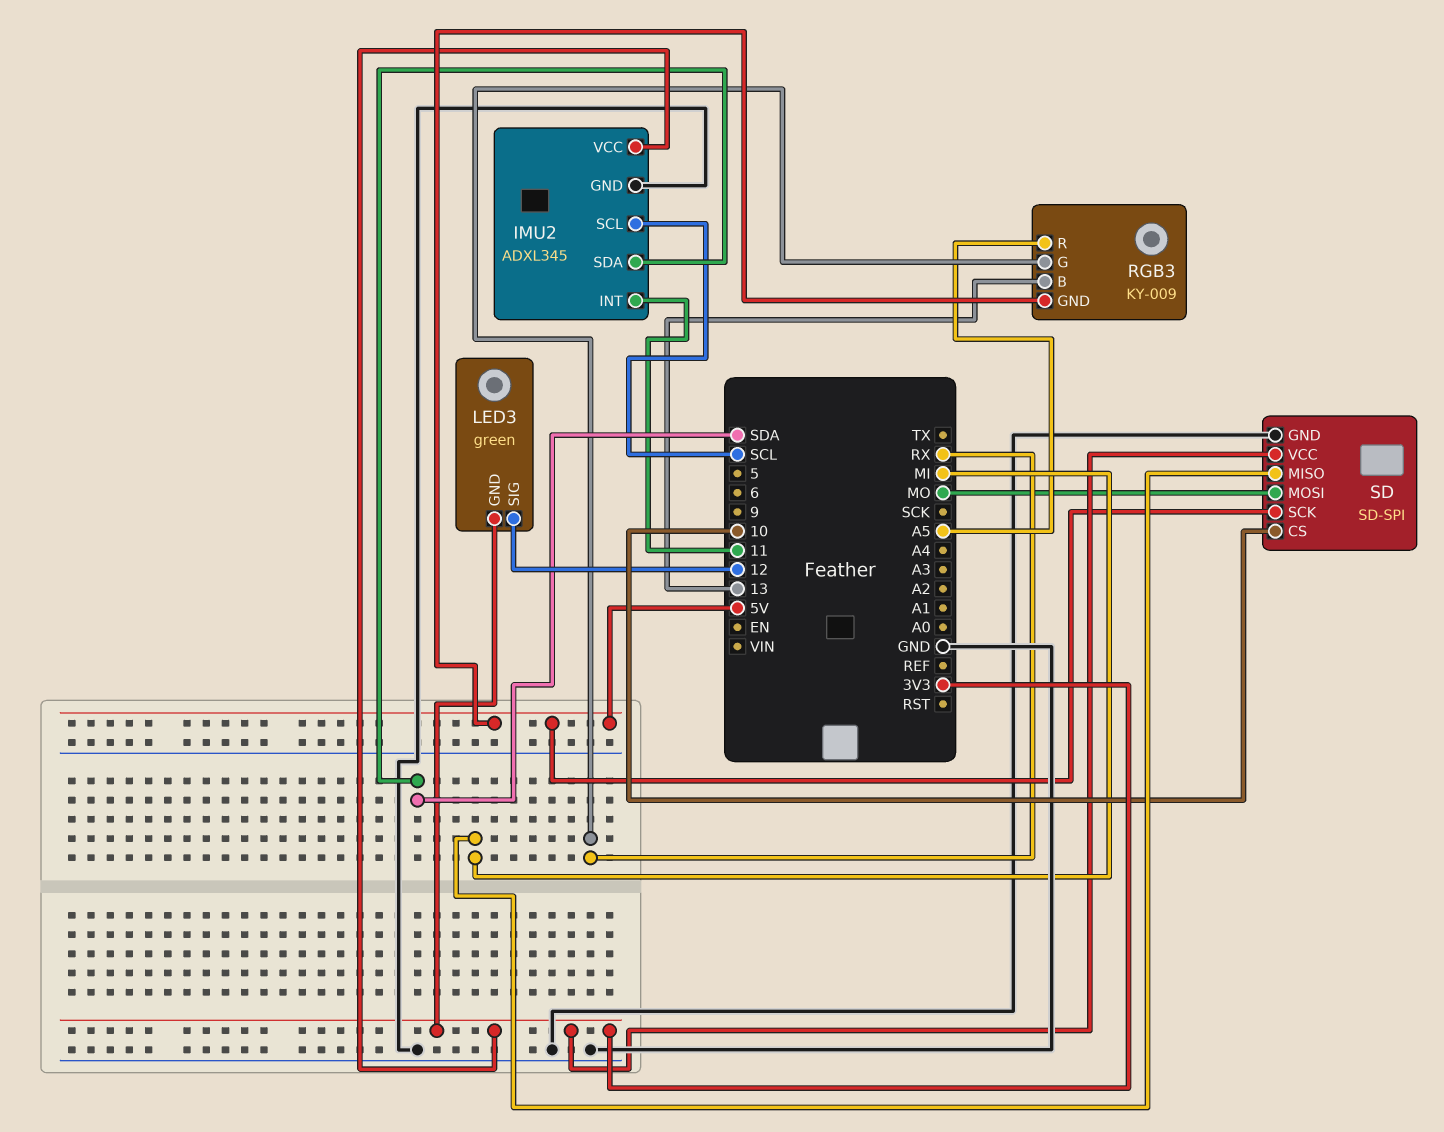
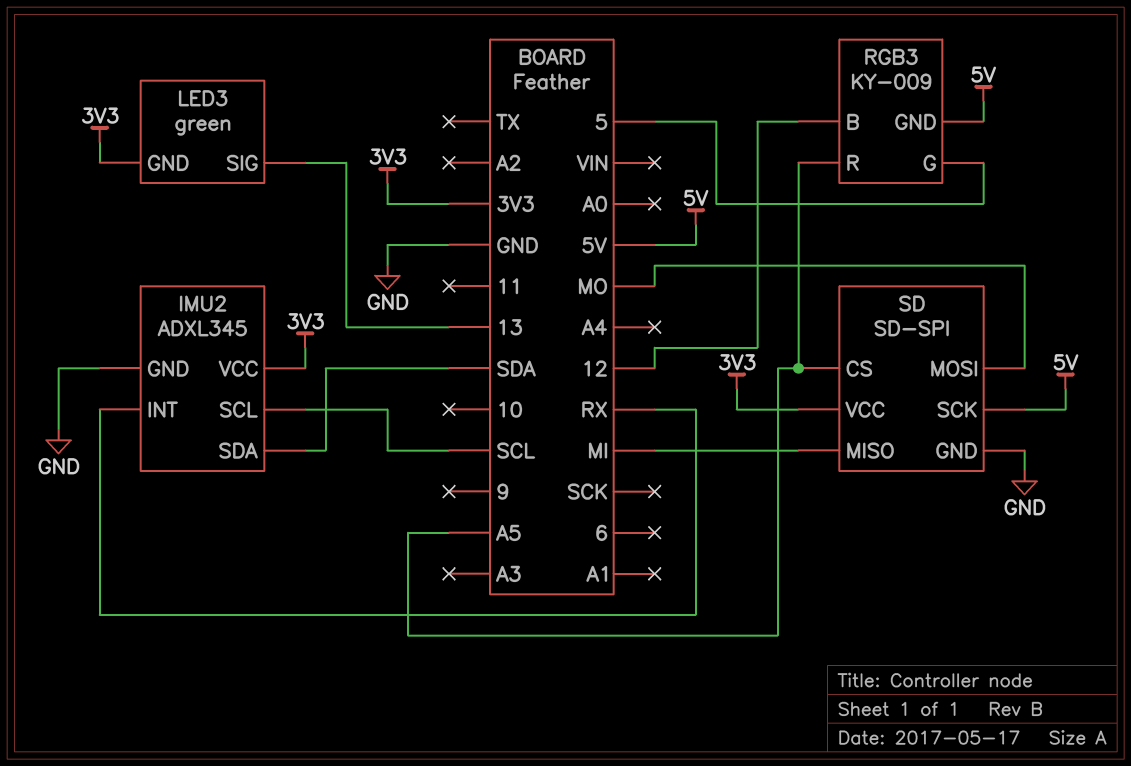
IMU2 pin INT: 11 -> RX
LED3 pin SIG: 12 -> 13
RGB3 pin B: 13 -> 12
RGB3 pin G: RX -> 5
SD pin CS: 10 -> A5

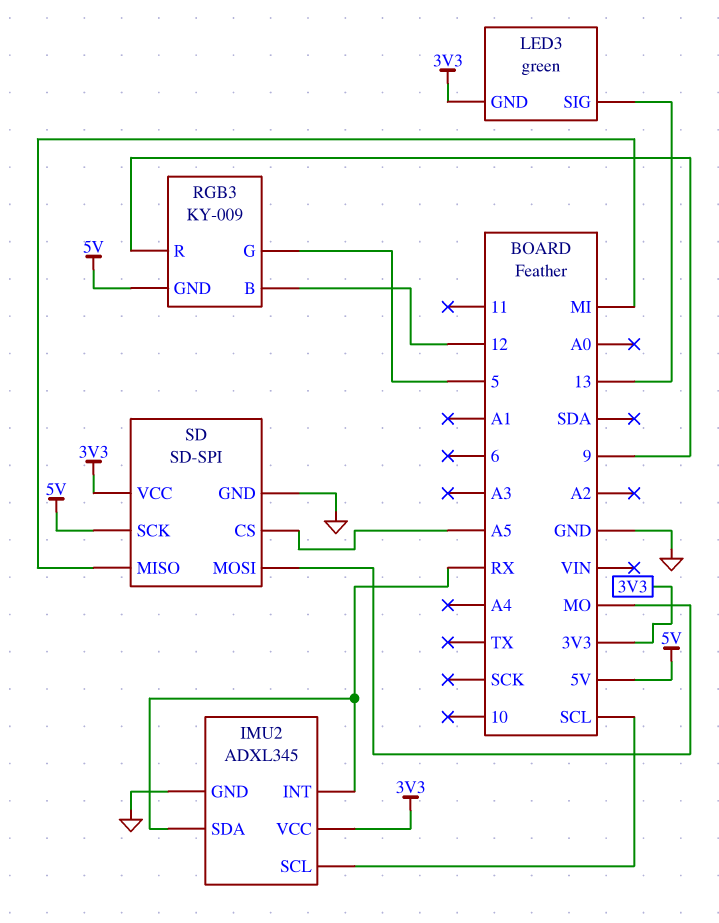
IMU2 pin SDA: SDA -> RX
RGB3 pin R: A5 -> 9

